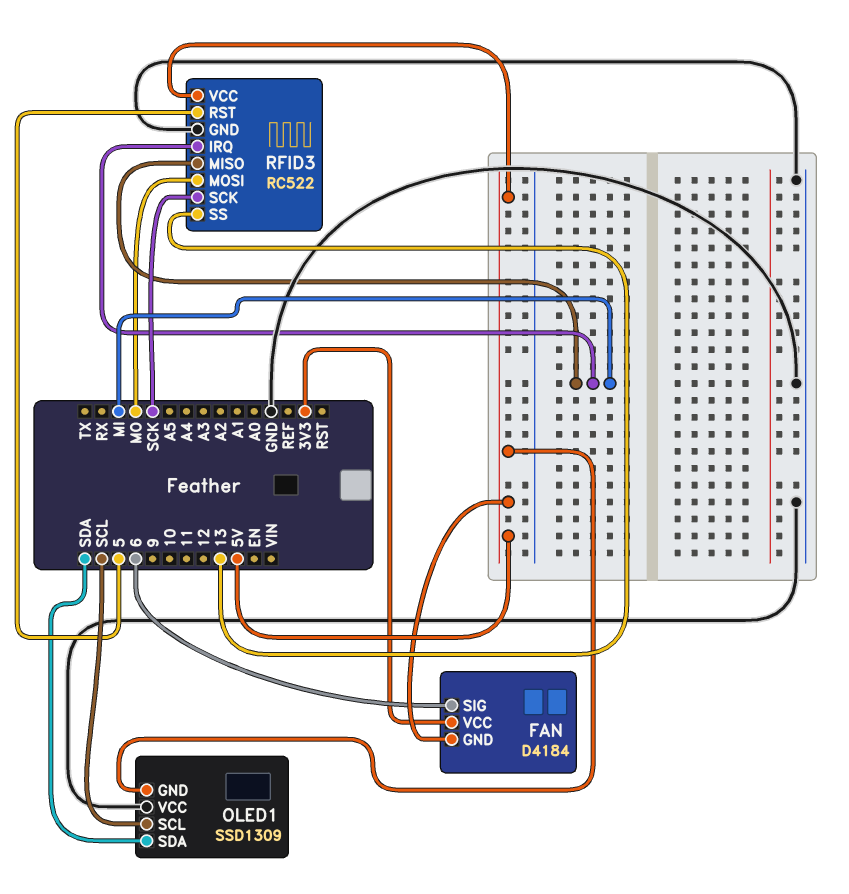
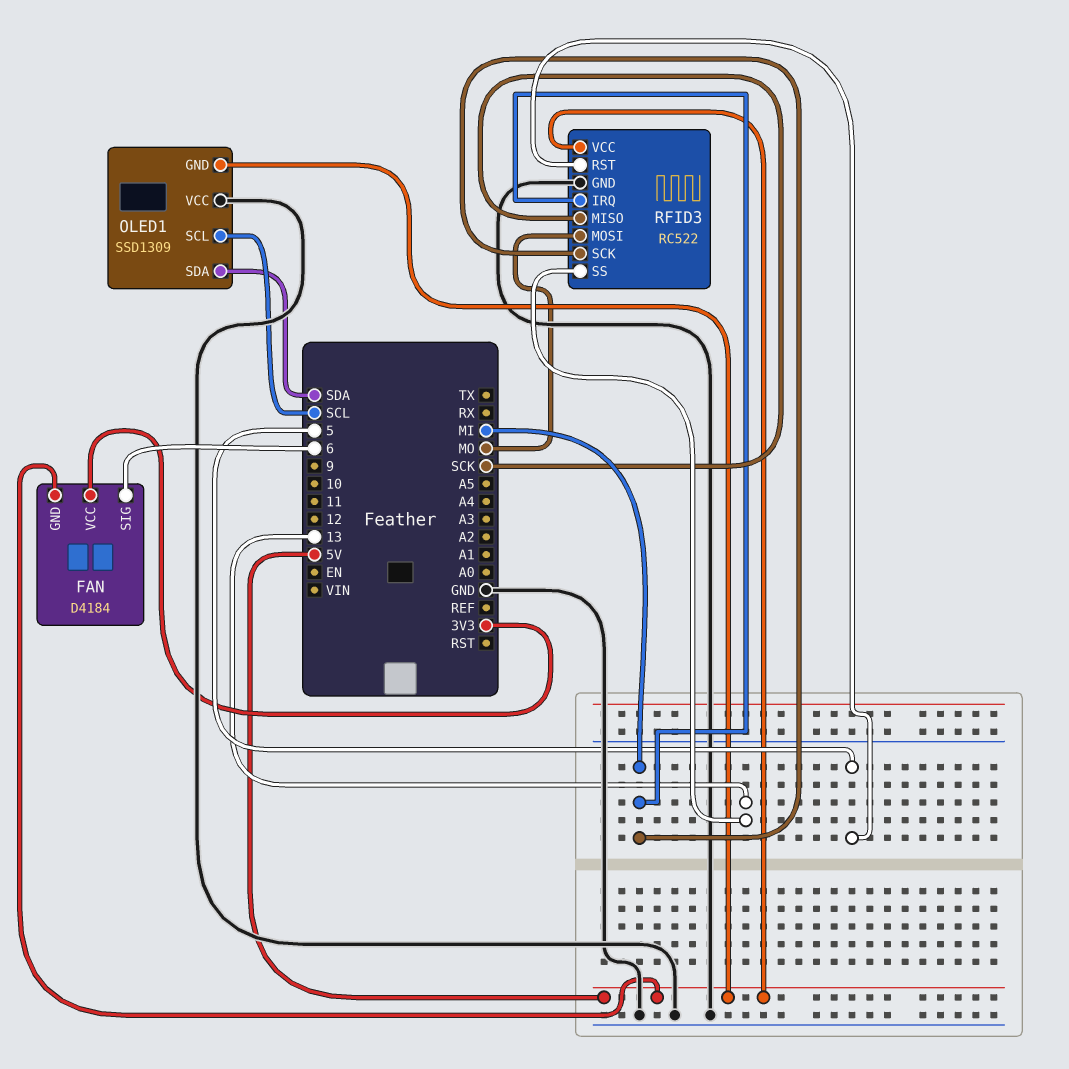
RFID3 pin MISO: MI -> SCK
RFID3 pin SCK: SCK -> MI

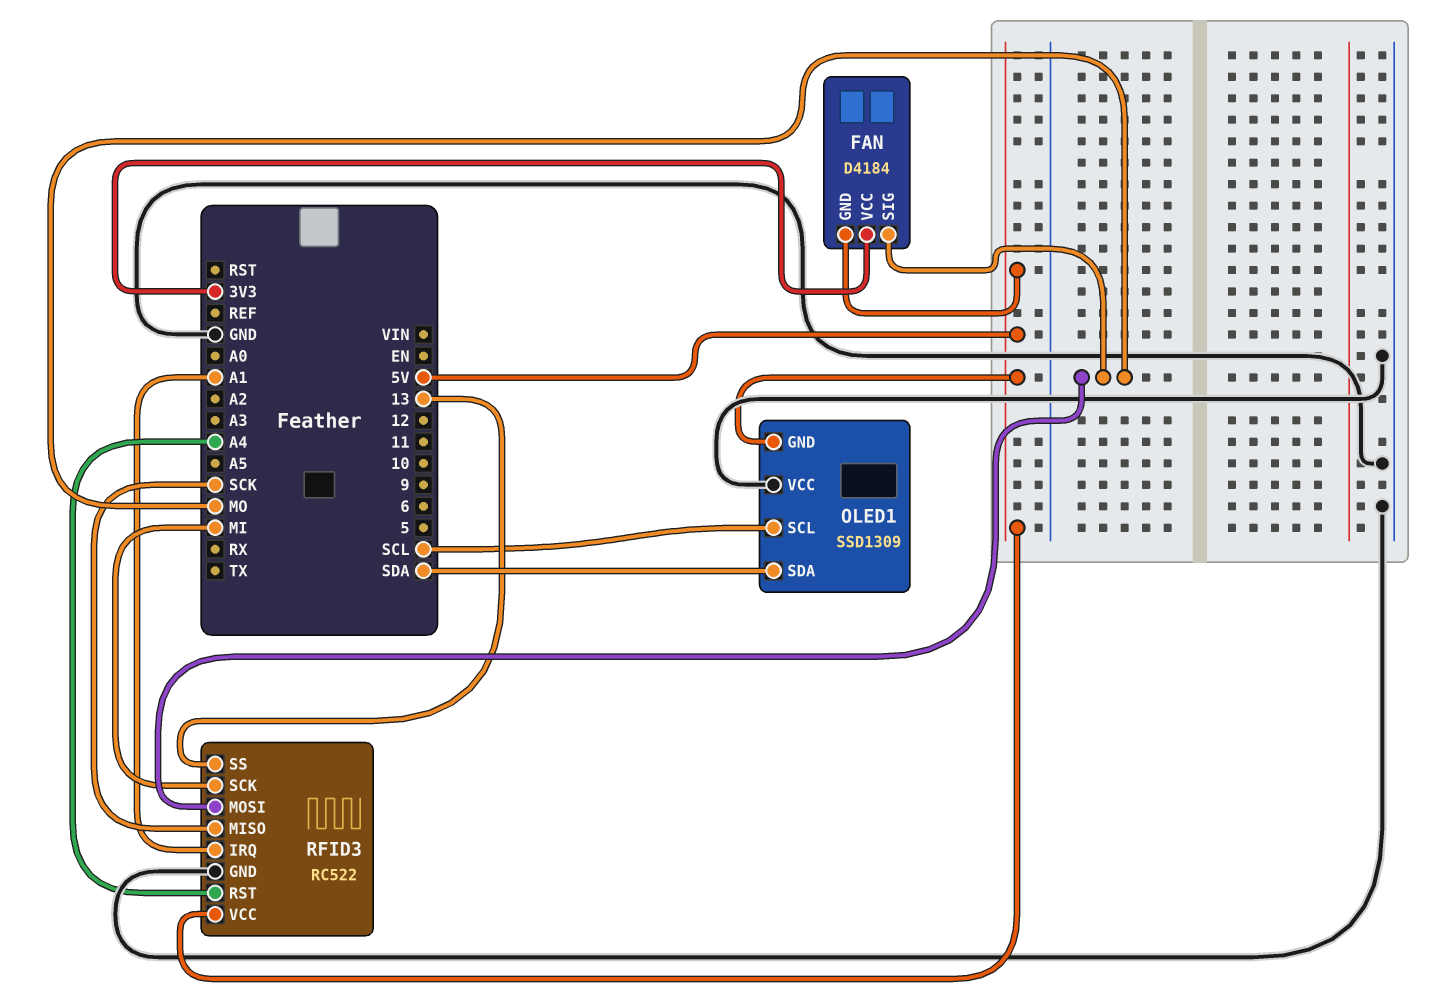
FAN pin SIG: 6 -> MO
RFID3 pin IRQ: MI -> A1
RFID3 pin RST: 5 -> A4

